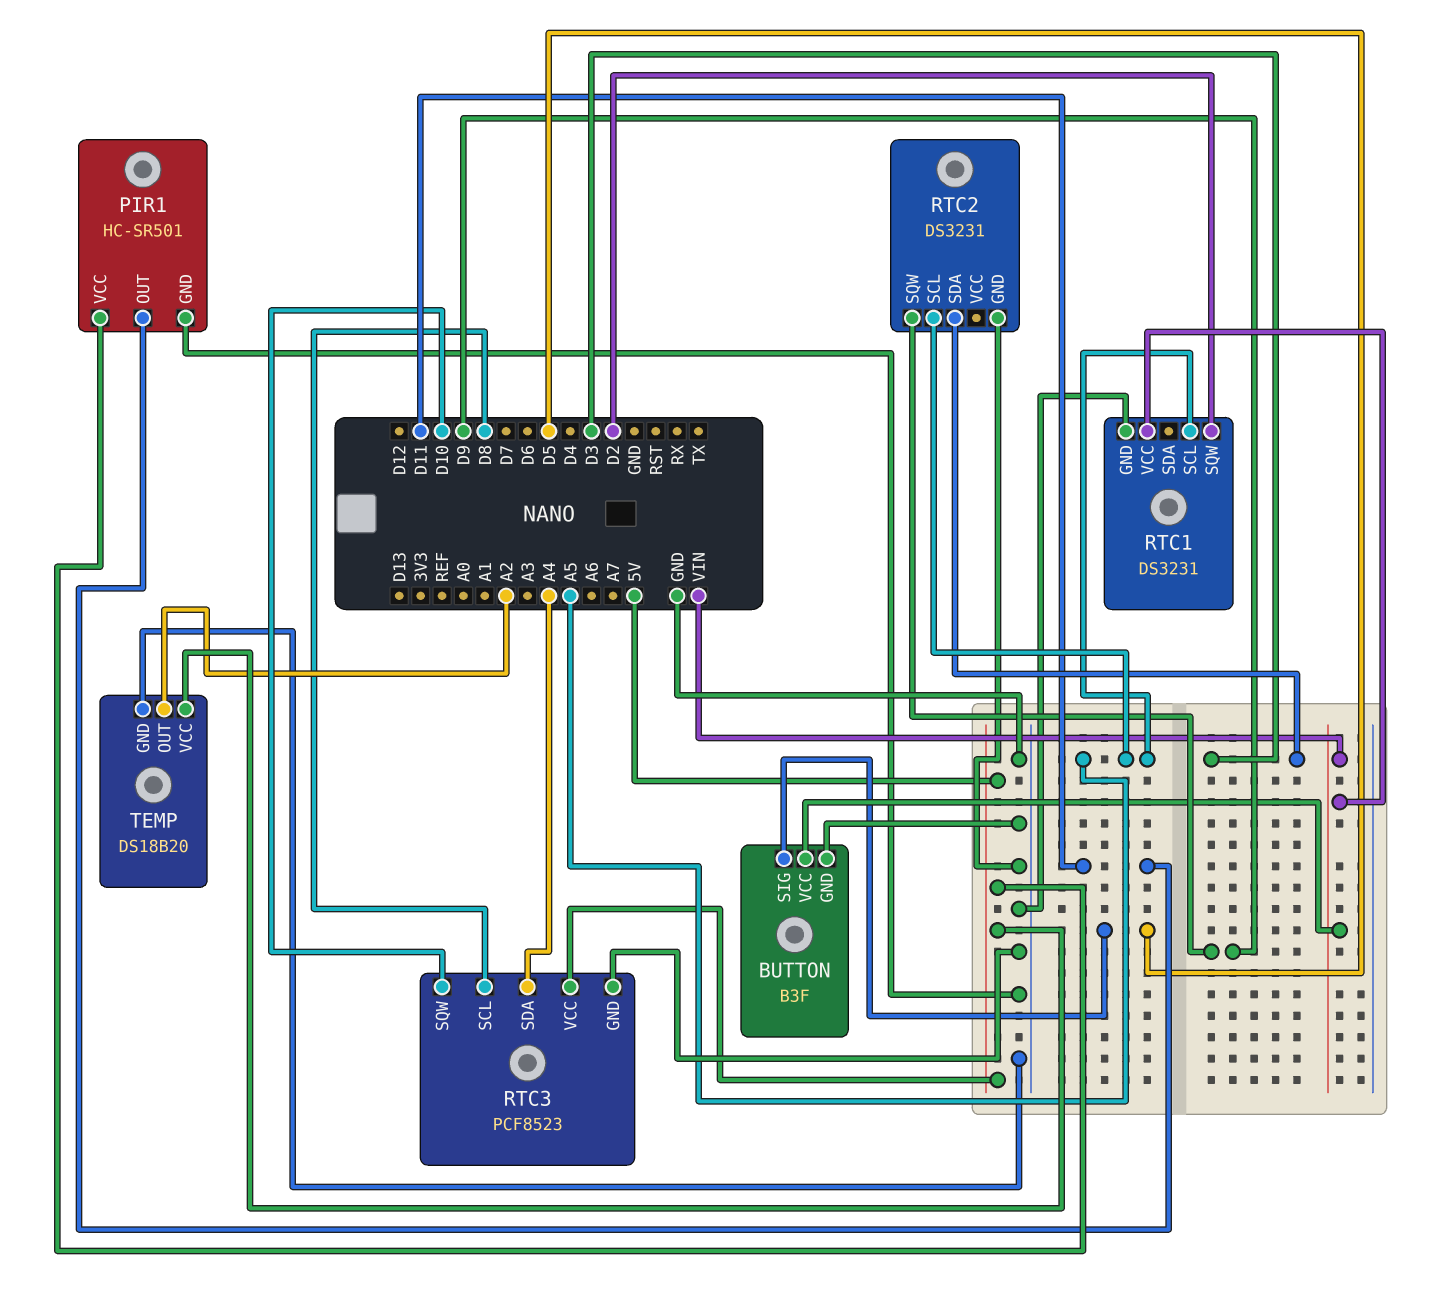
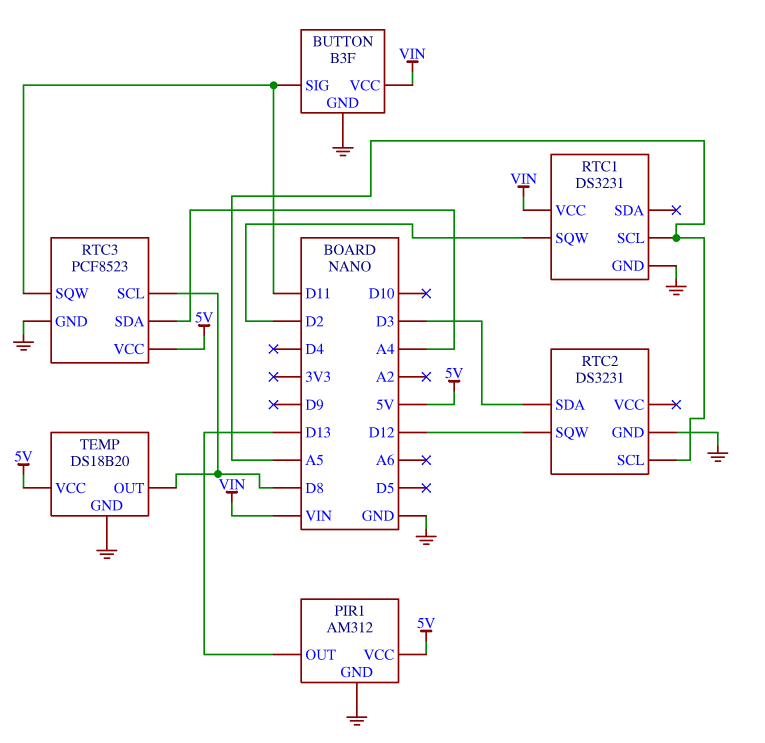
BUTTON pin SIG: D5 -> D11
PIR1: HC-SR501 -> AM312
PIR1 pin OUT: D11 -> D13
RTC2 pin SQW: D9 -> D12
RTC3 pin SQW: D10 -> D11
TEMP pin OUT: A2 -> D8

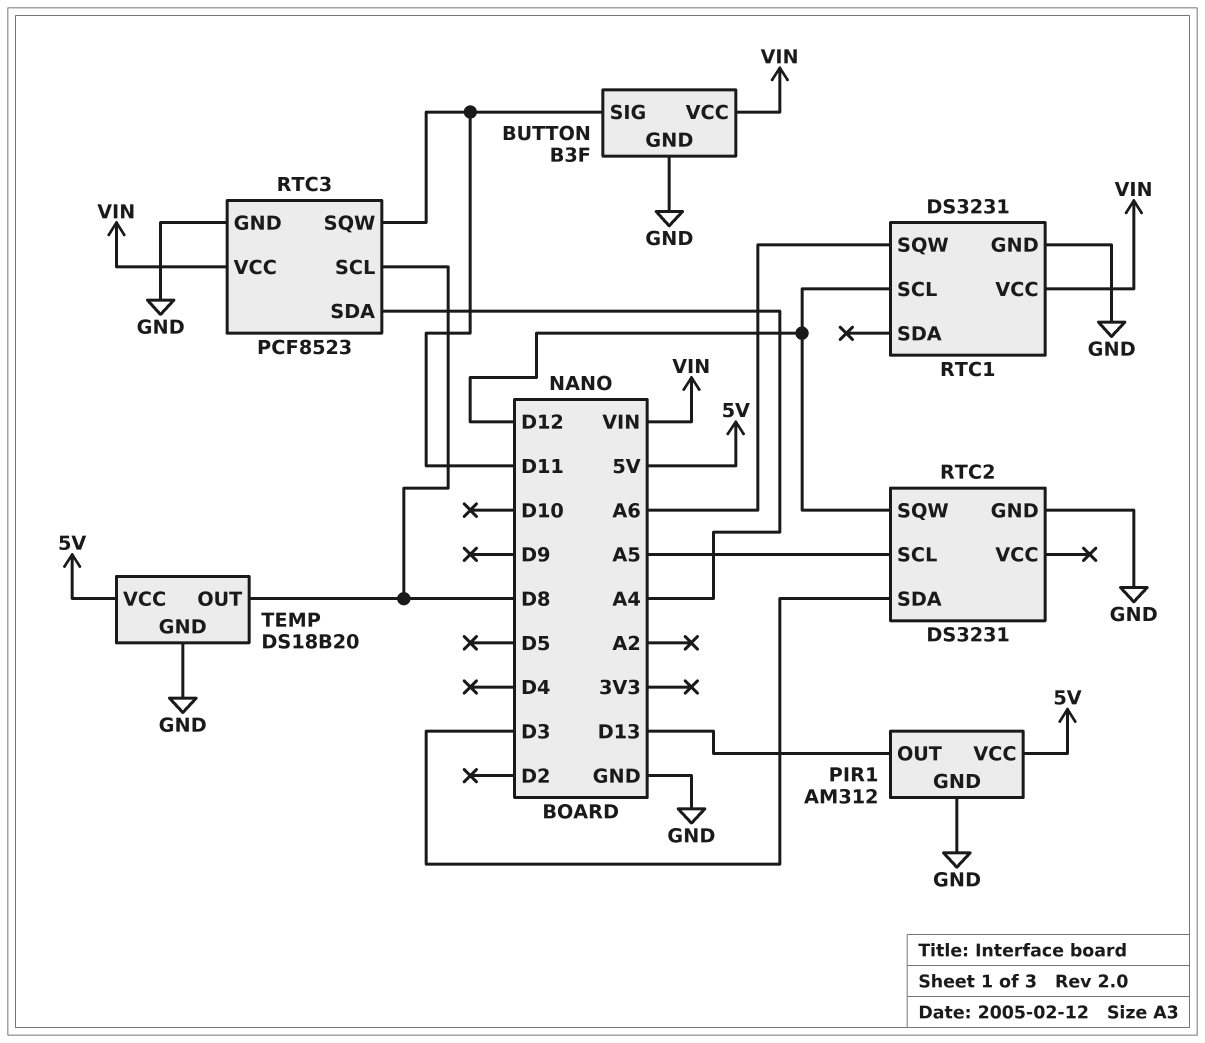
RTC1 pin SCL: A5 -> D12
RTC1 pin SQW: D2 -> A6
RTC3 pin VCC: 5V -> VIN

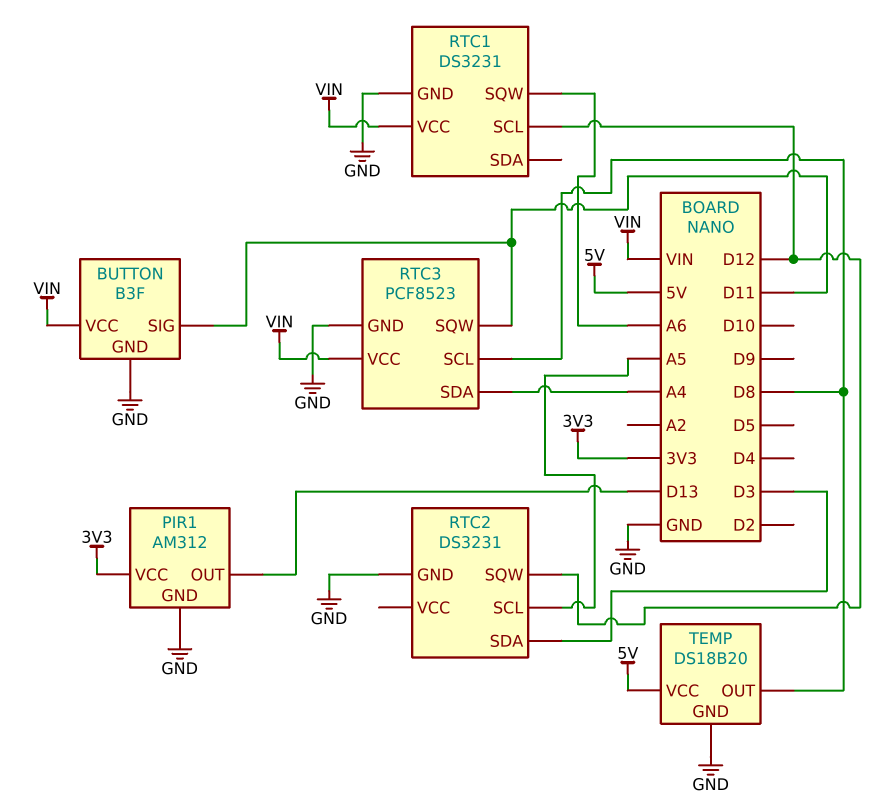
PIR1 pin VCC: 5V -> 3V3

